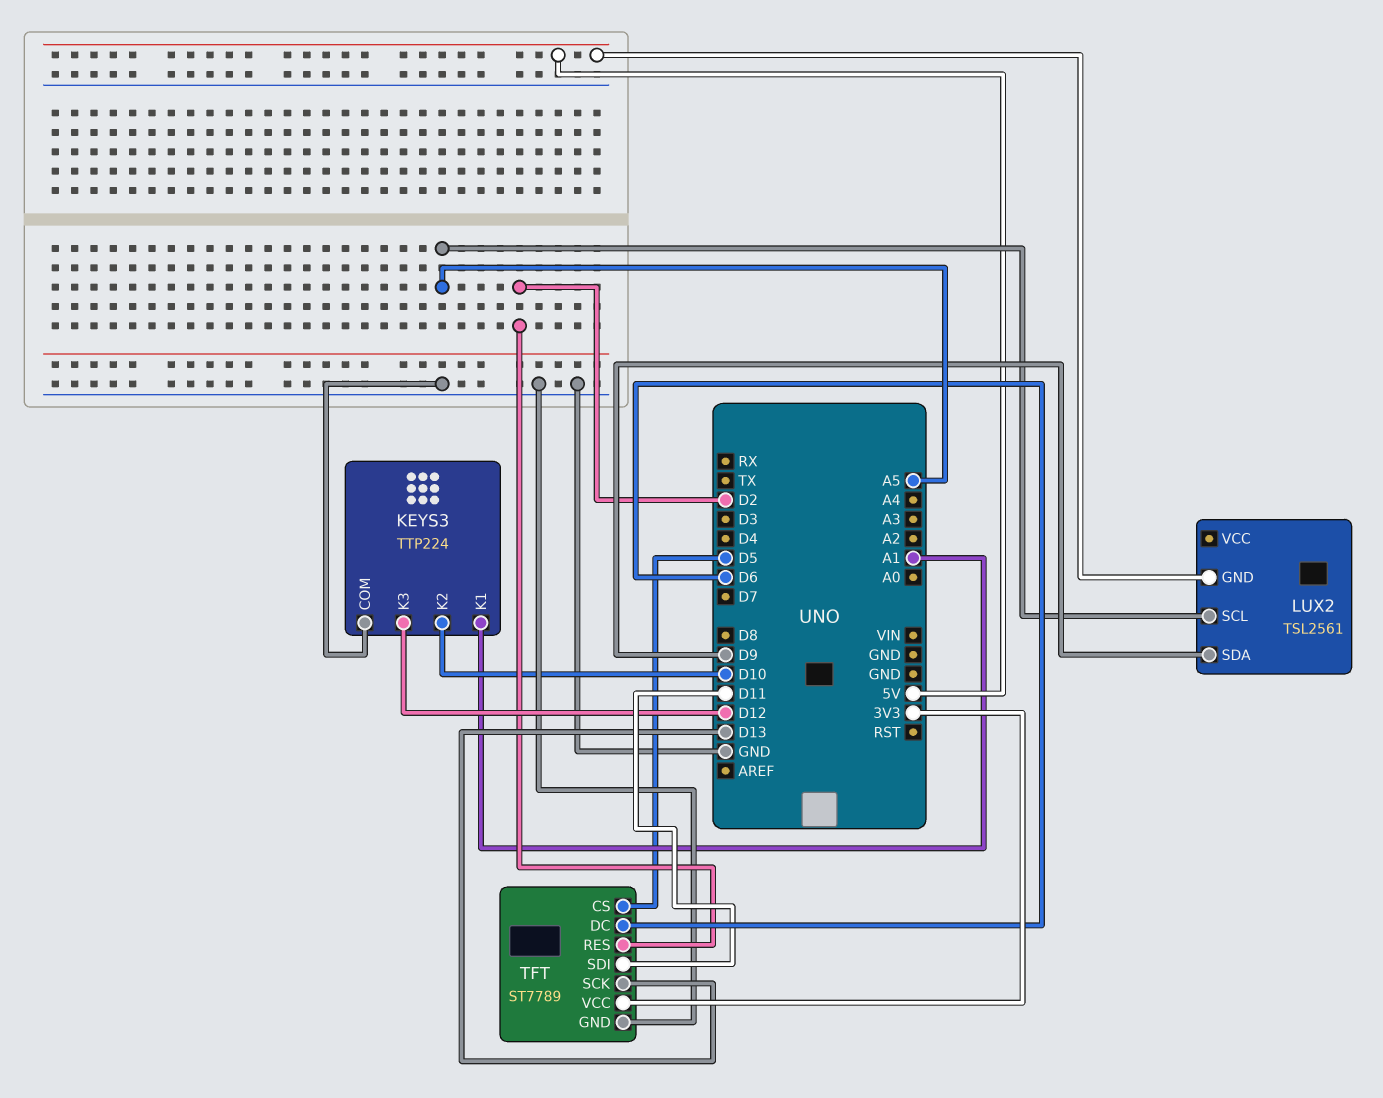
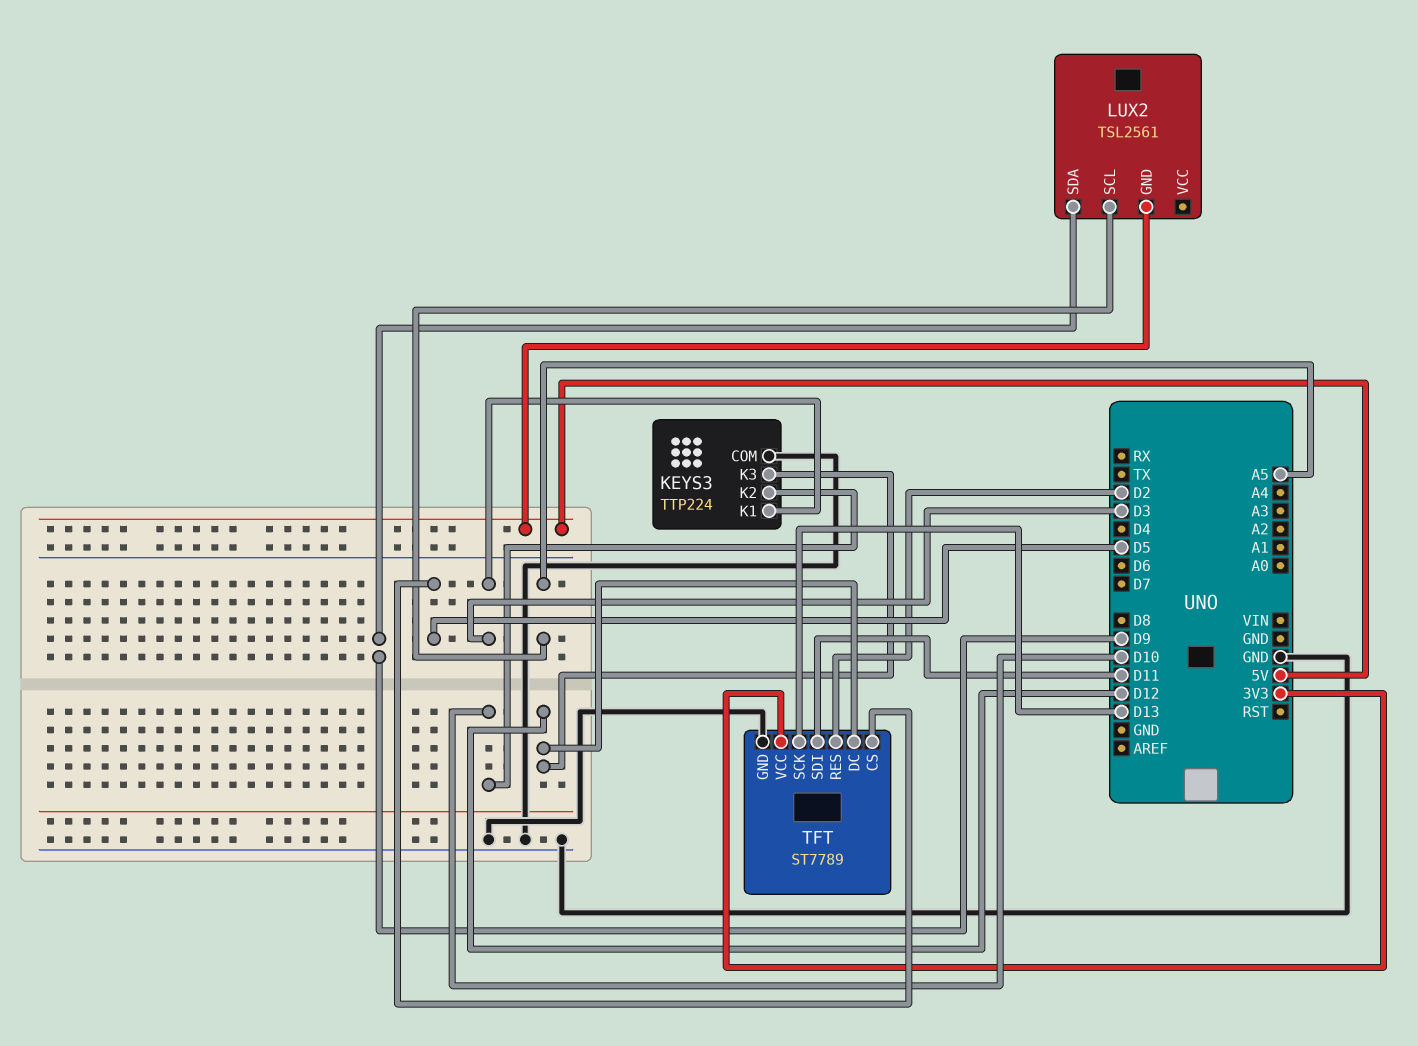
KEYS3 pin K1: A1 -> D3
TFT pin DC: D6 -> D12

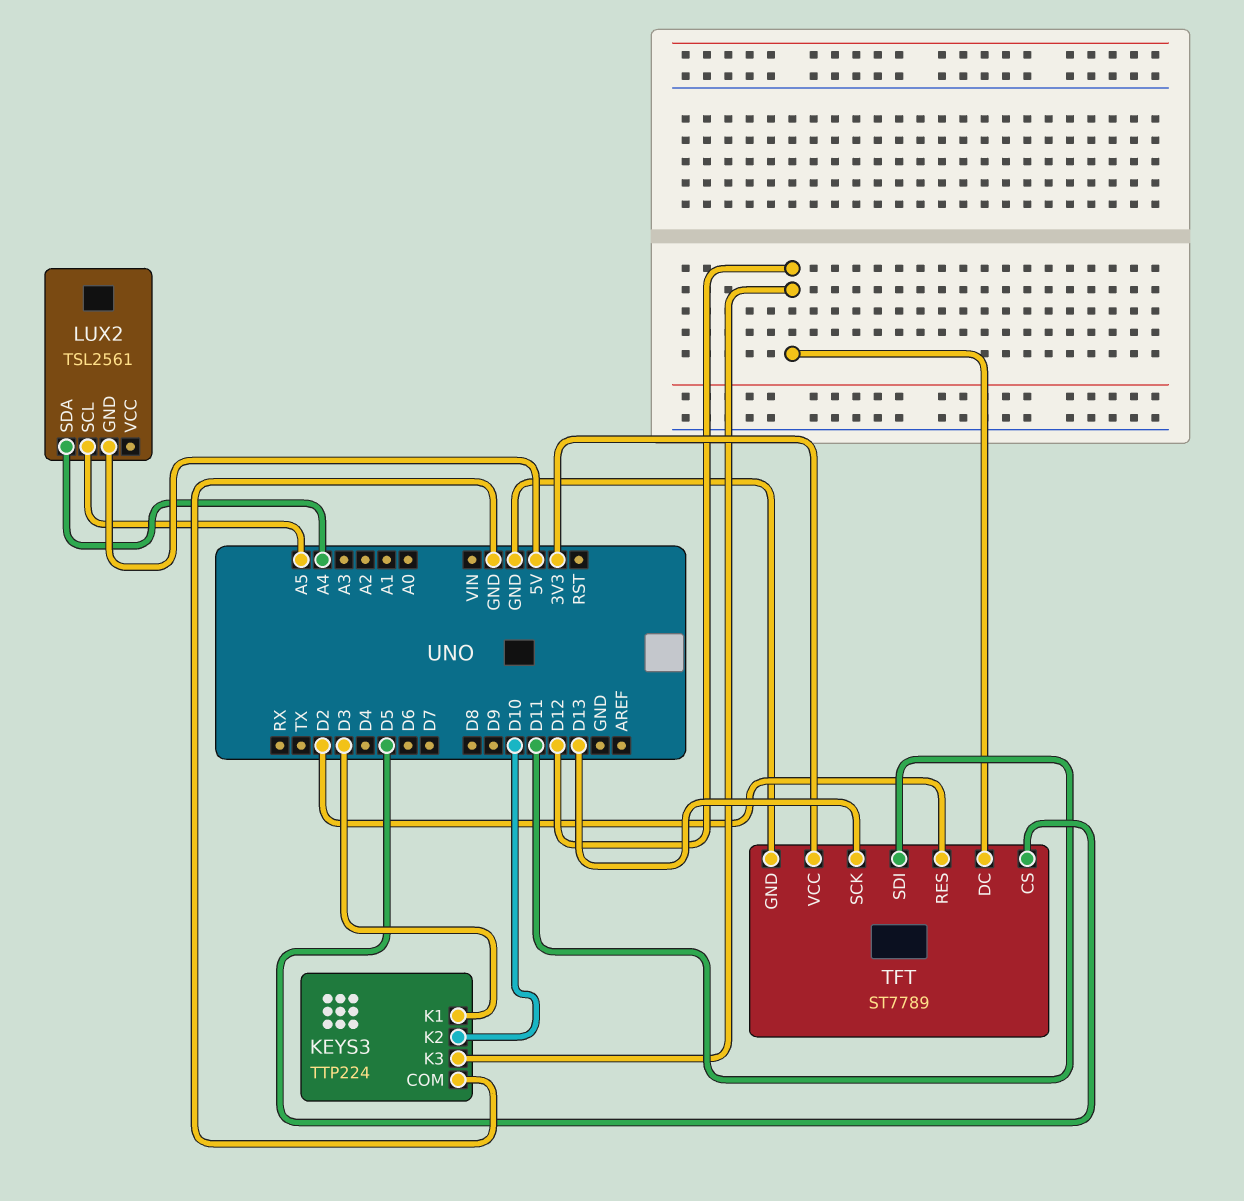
LUX2 pin SDA: D9 -> A4

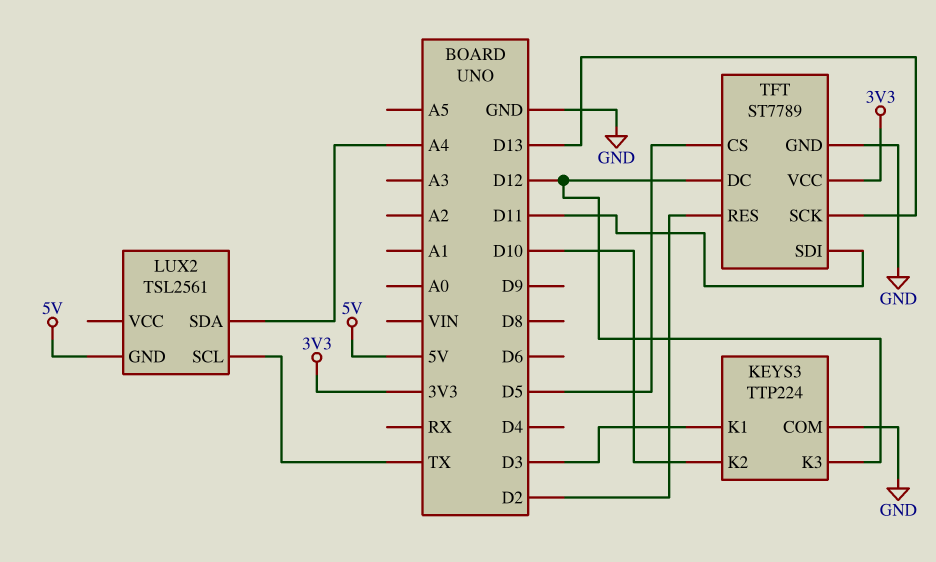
LUX2 pin SCL: A5 -> TX

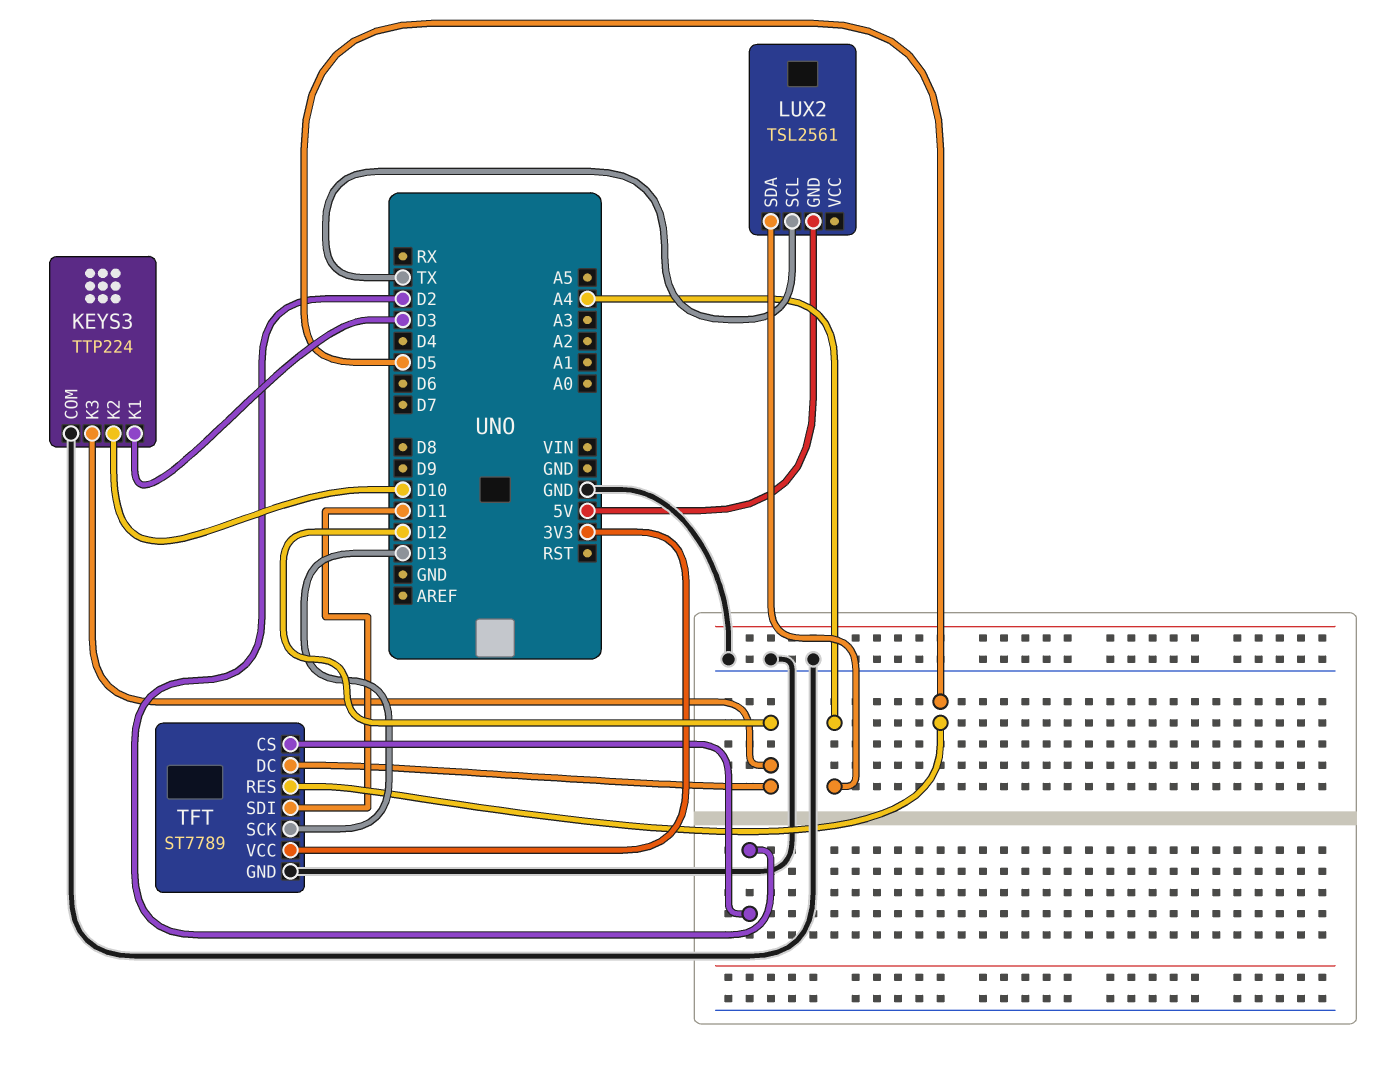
TFT pin CS: D5 -> D2
TFT pin RES: D2 -> D5

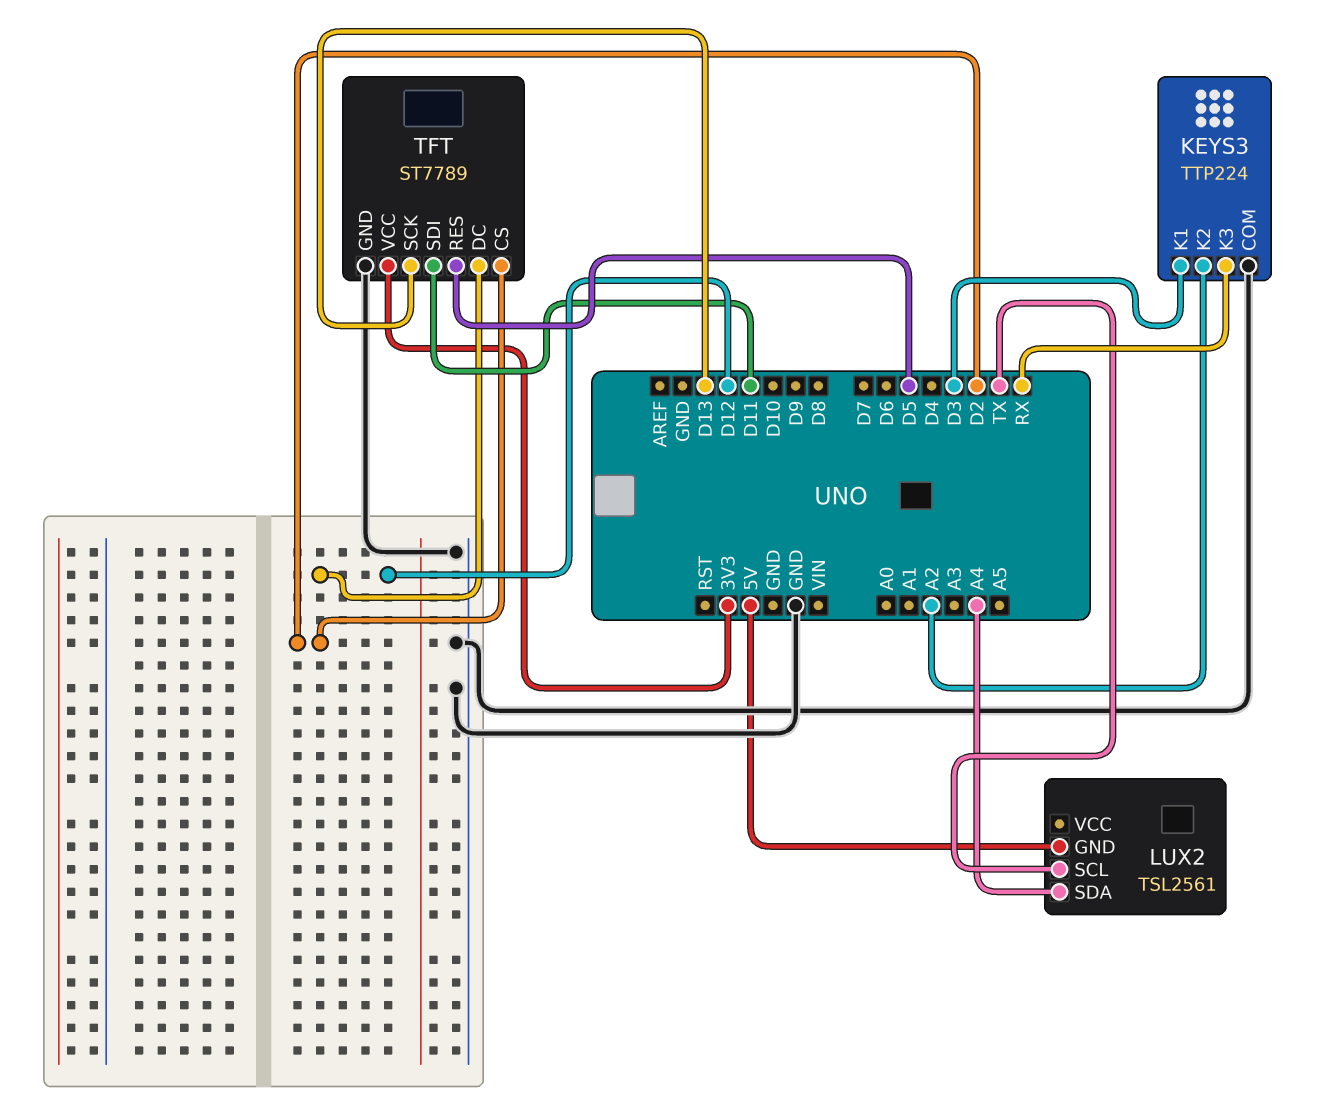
KEYS3 pin K2: D10 -> A2
KEYS3 pin K3: D12 -> RX

